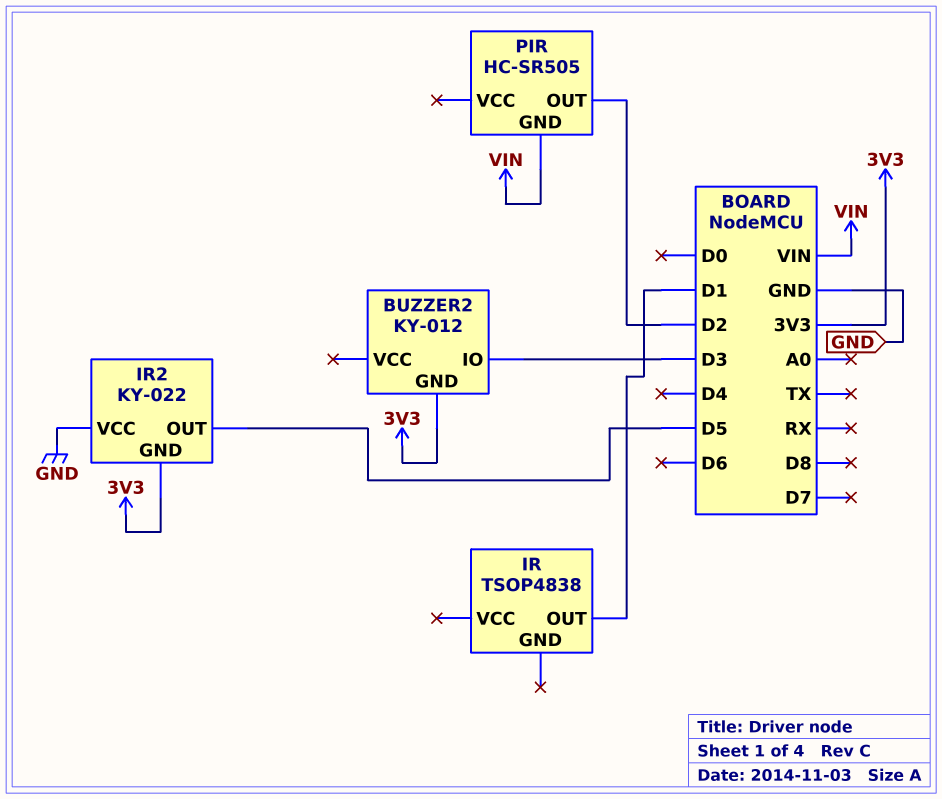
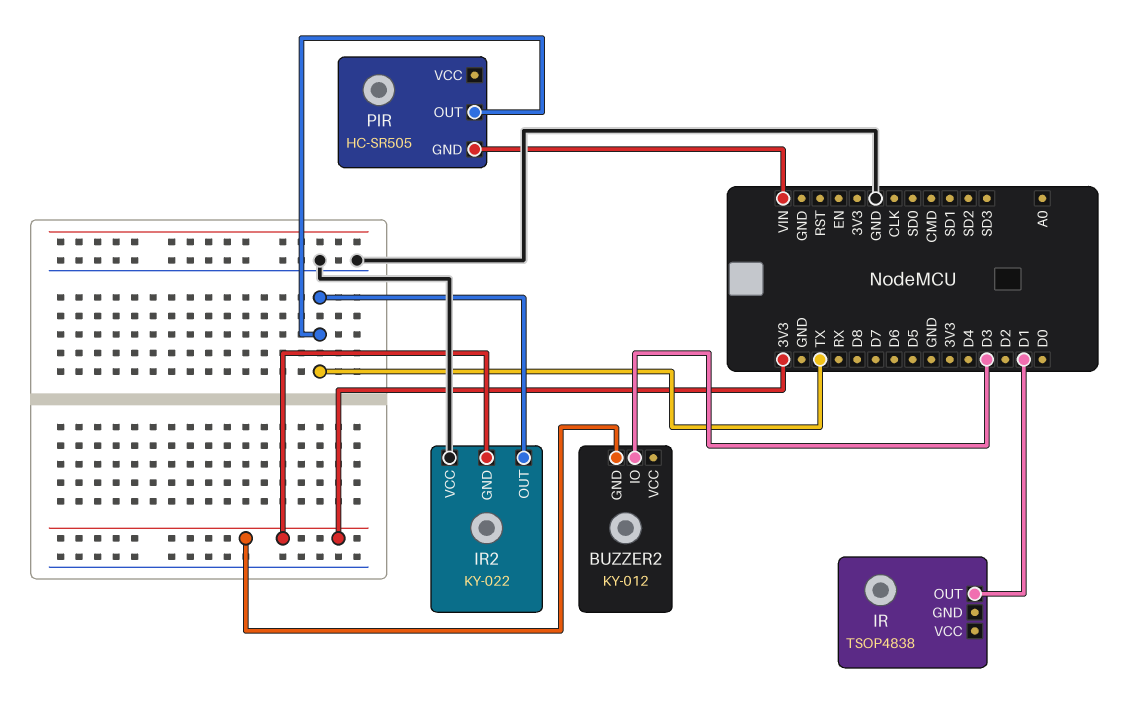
IR2 pin OUT: D5 -> TX
PIR pin OUT: D2 -> TX

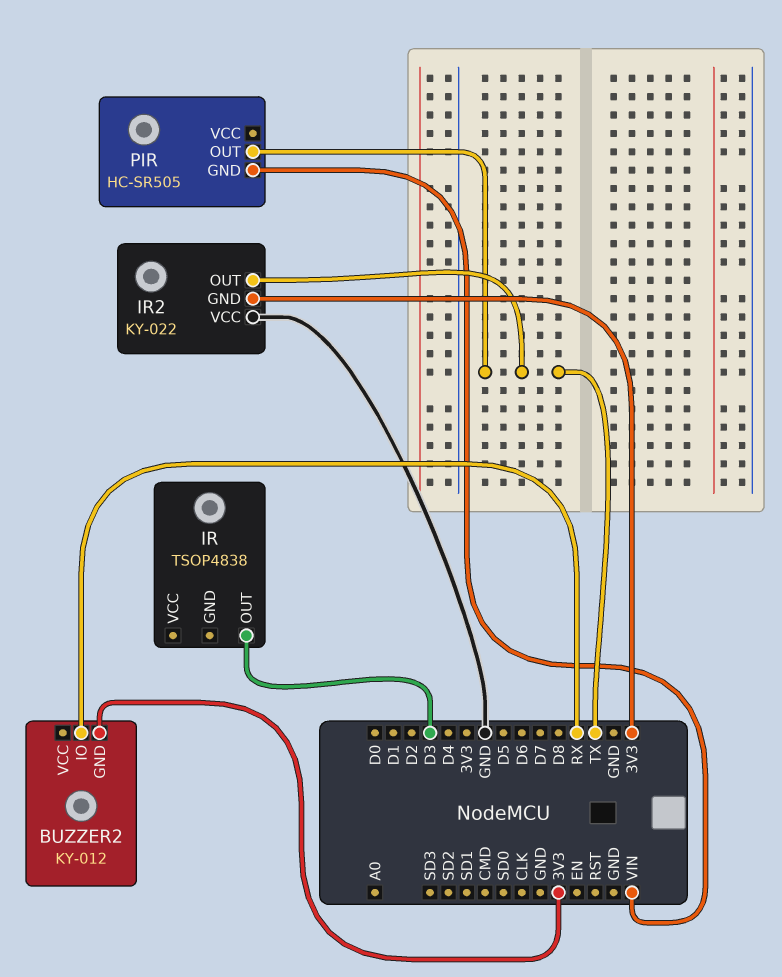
BUZZER2 pin IO: D3 -> RX
IR pin OUT: D1 -> D3

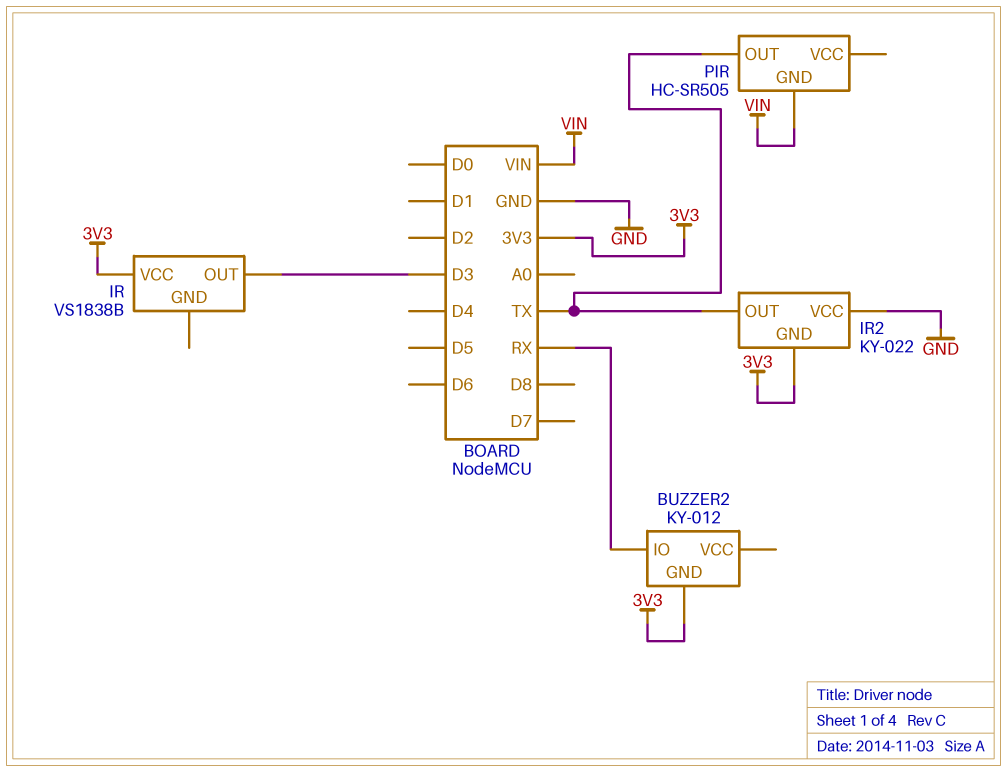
IR: TSOP4838 -> VS1838B
IR pin VCC: none -> 3V3

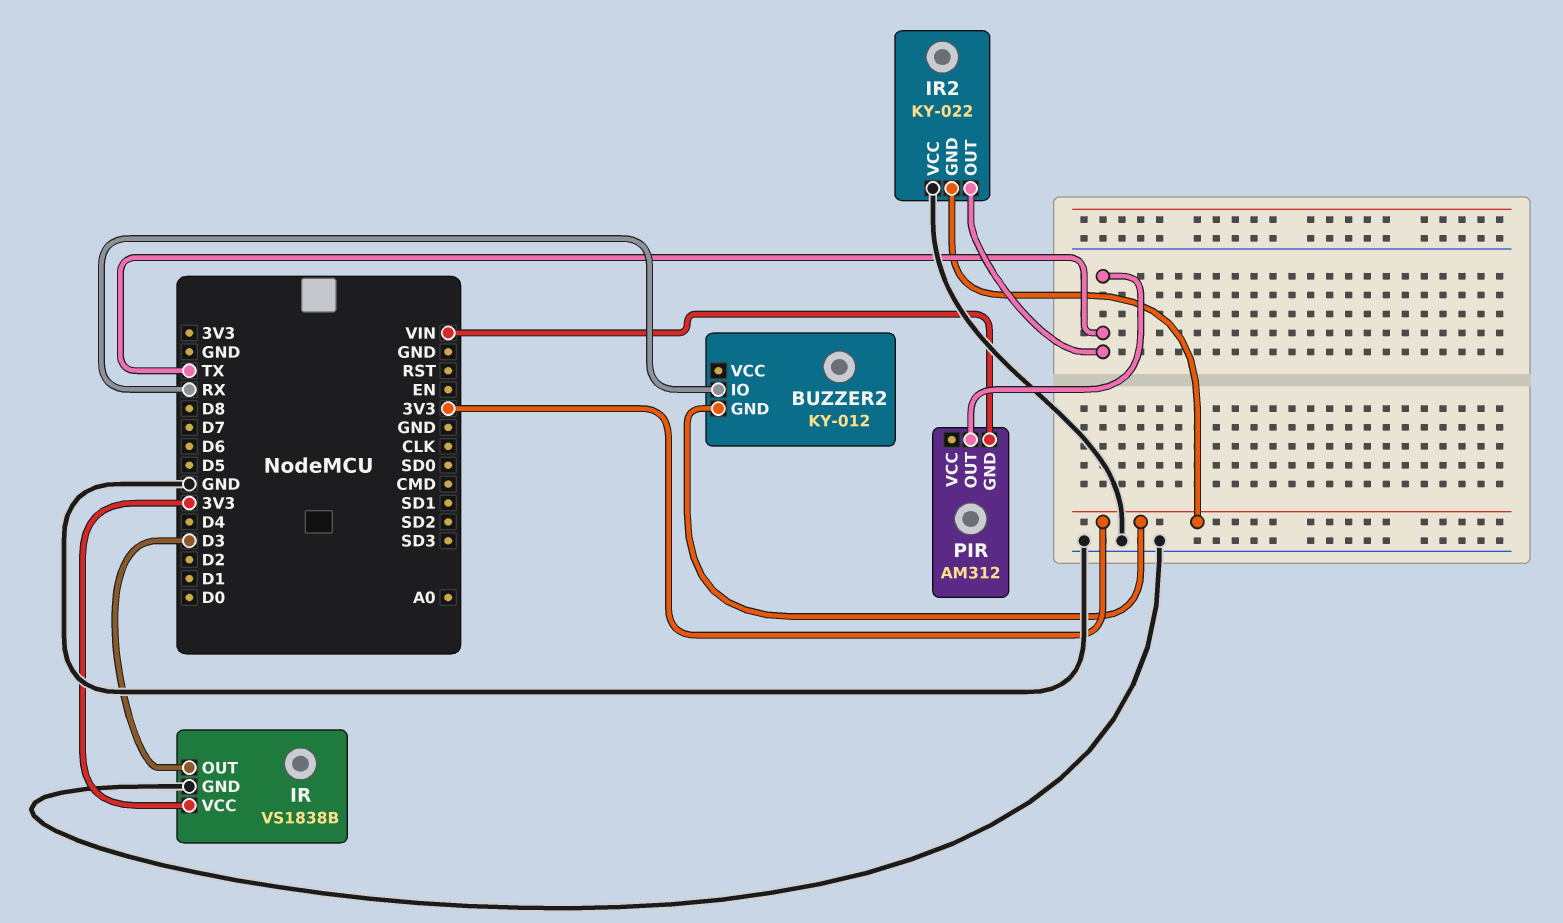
IR pin GND: none -> GND
PIR: HC-SR505 -> AM312

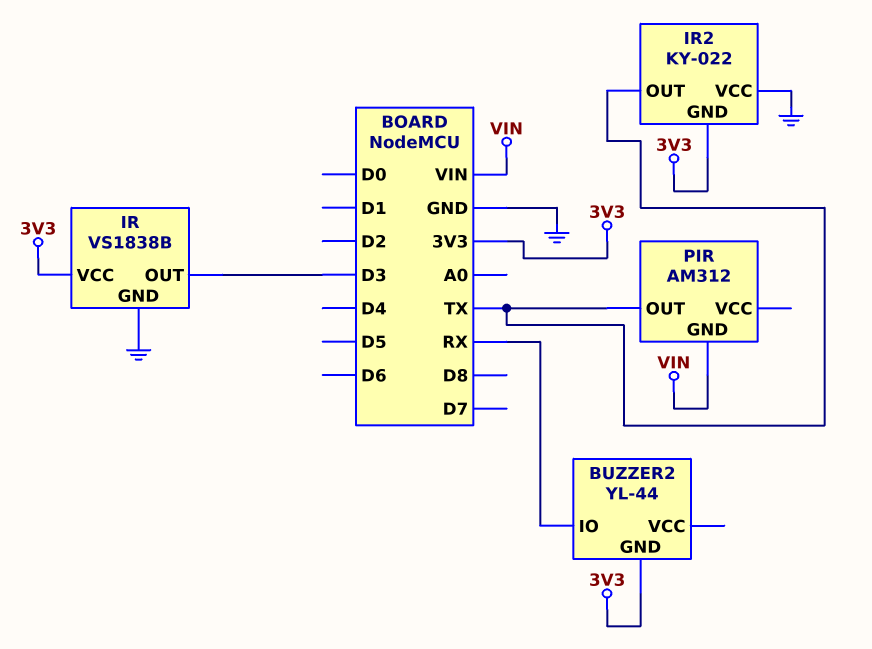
BUZZER2: KY-012 -> YL-44

